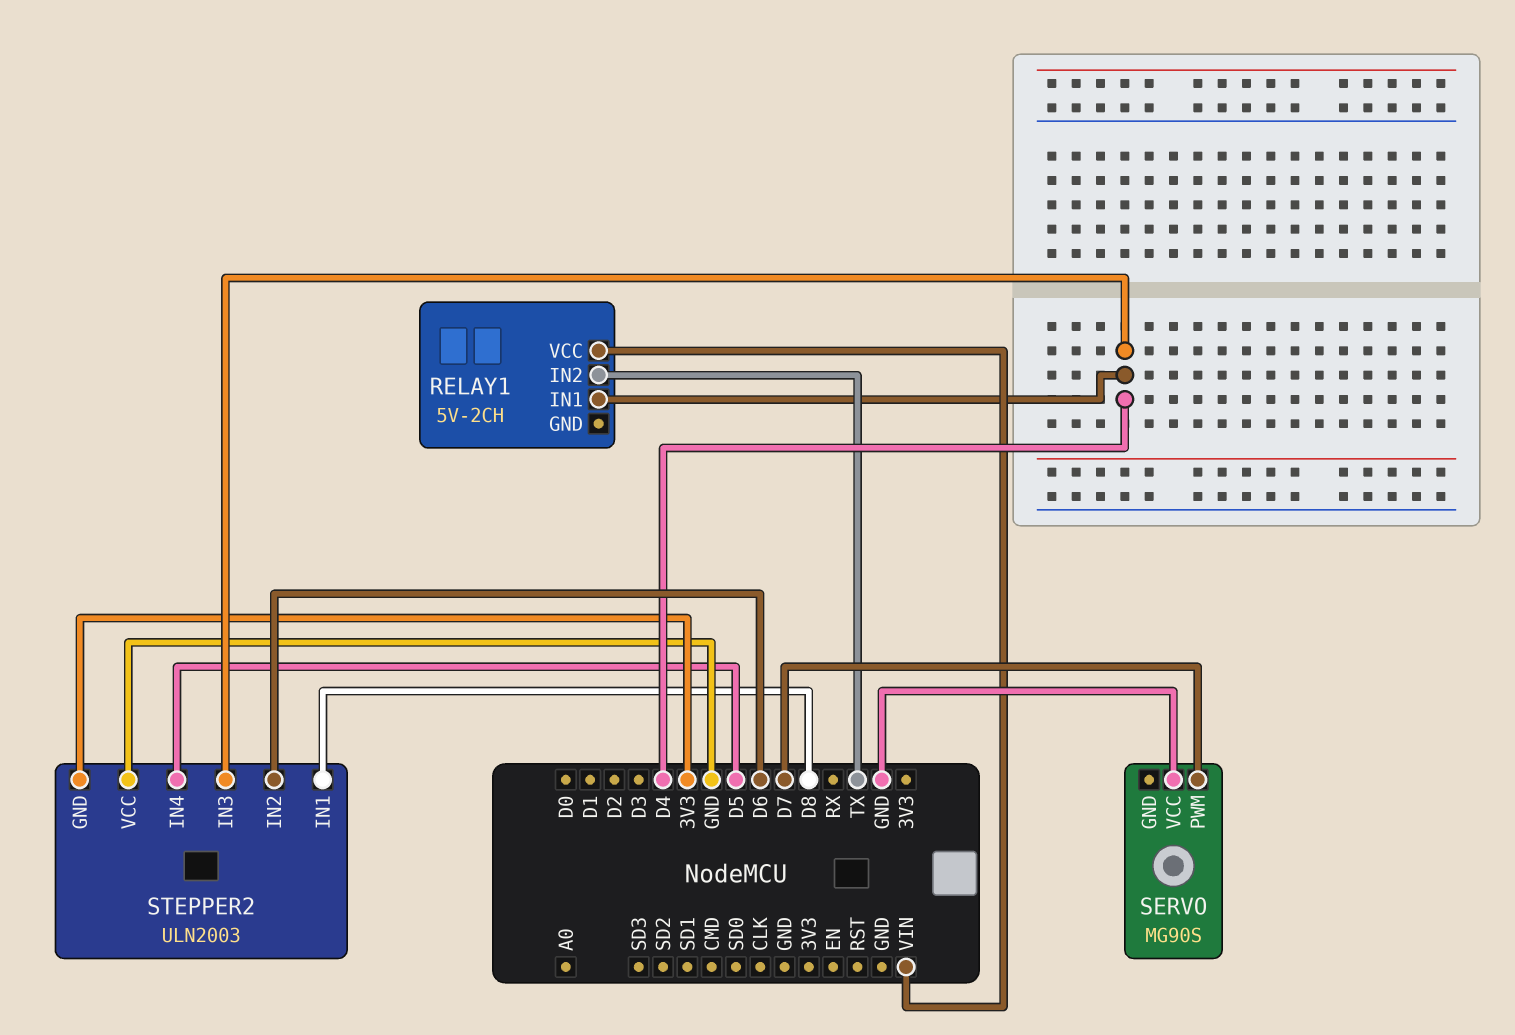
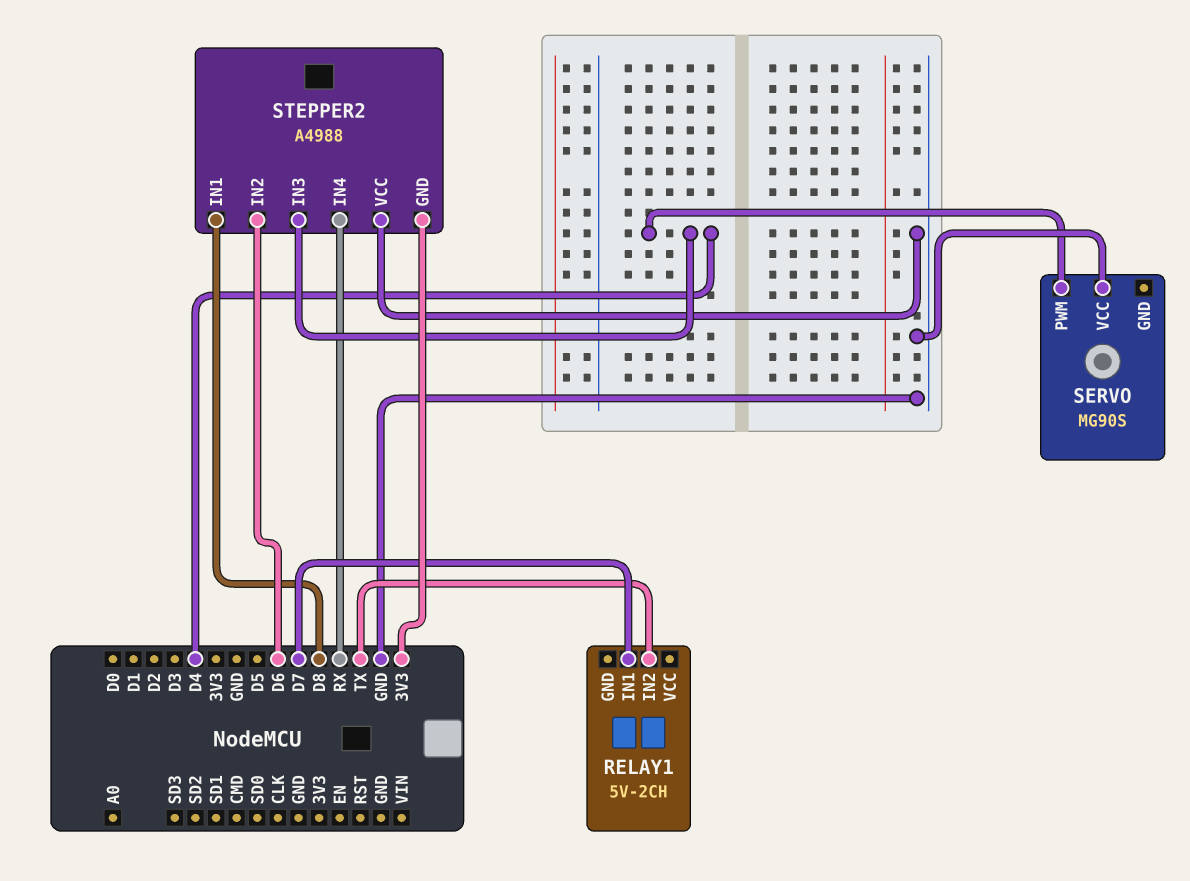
RELAY1 pin IN1: D4 -> D7
RELAY1 pin VCC: VIN -> none
SERVO pin PWM: D7 -> D4
STEPPER2: ULN2003 -> A4988
STEPPER2 pin IN4: D5 -> RX

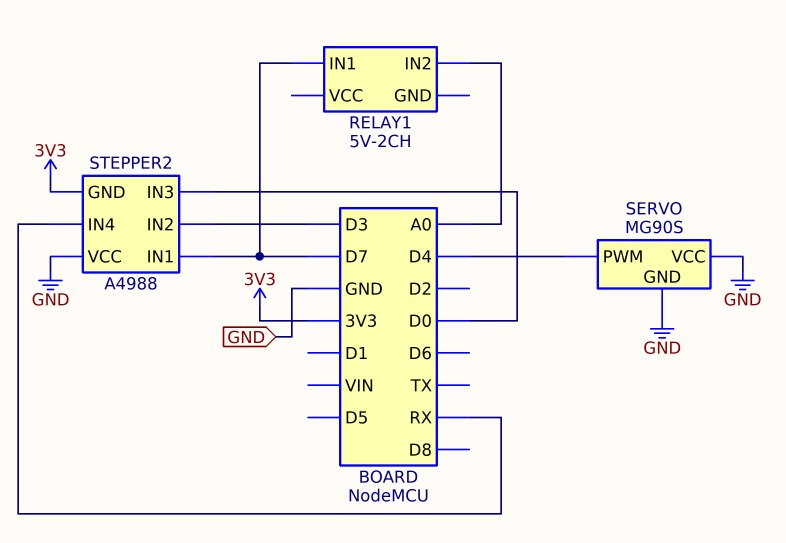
RELAY1 pin IN2: TX -> A0
SERVO pin GND: none -> GND
STEPPER2 pin IN1: D8 -> D7
STEPPER2 pin IN2: D6 -> D3
STEPPER2 pin IN3: D4 -> D0

